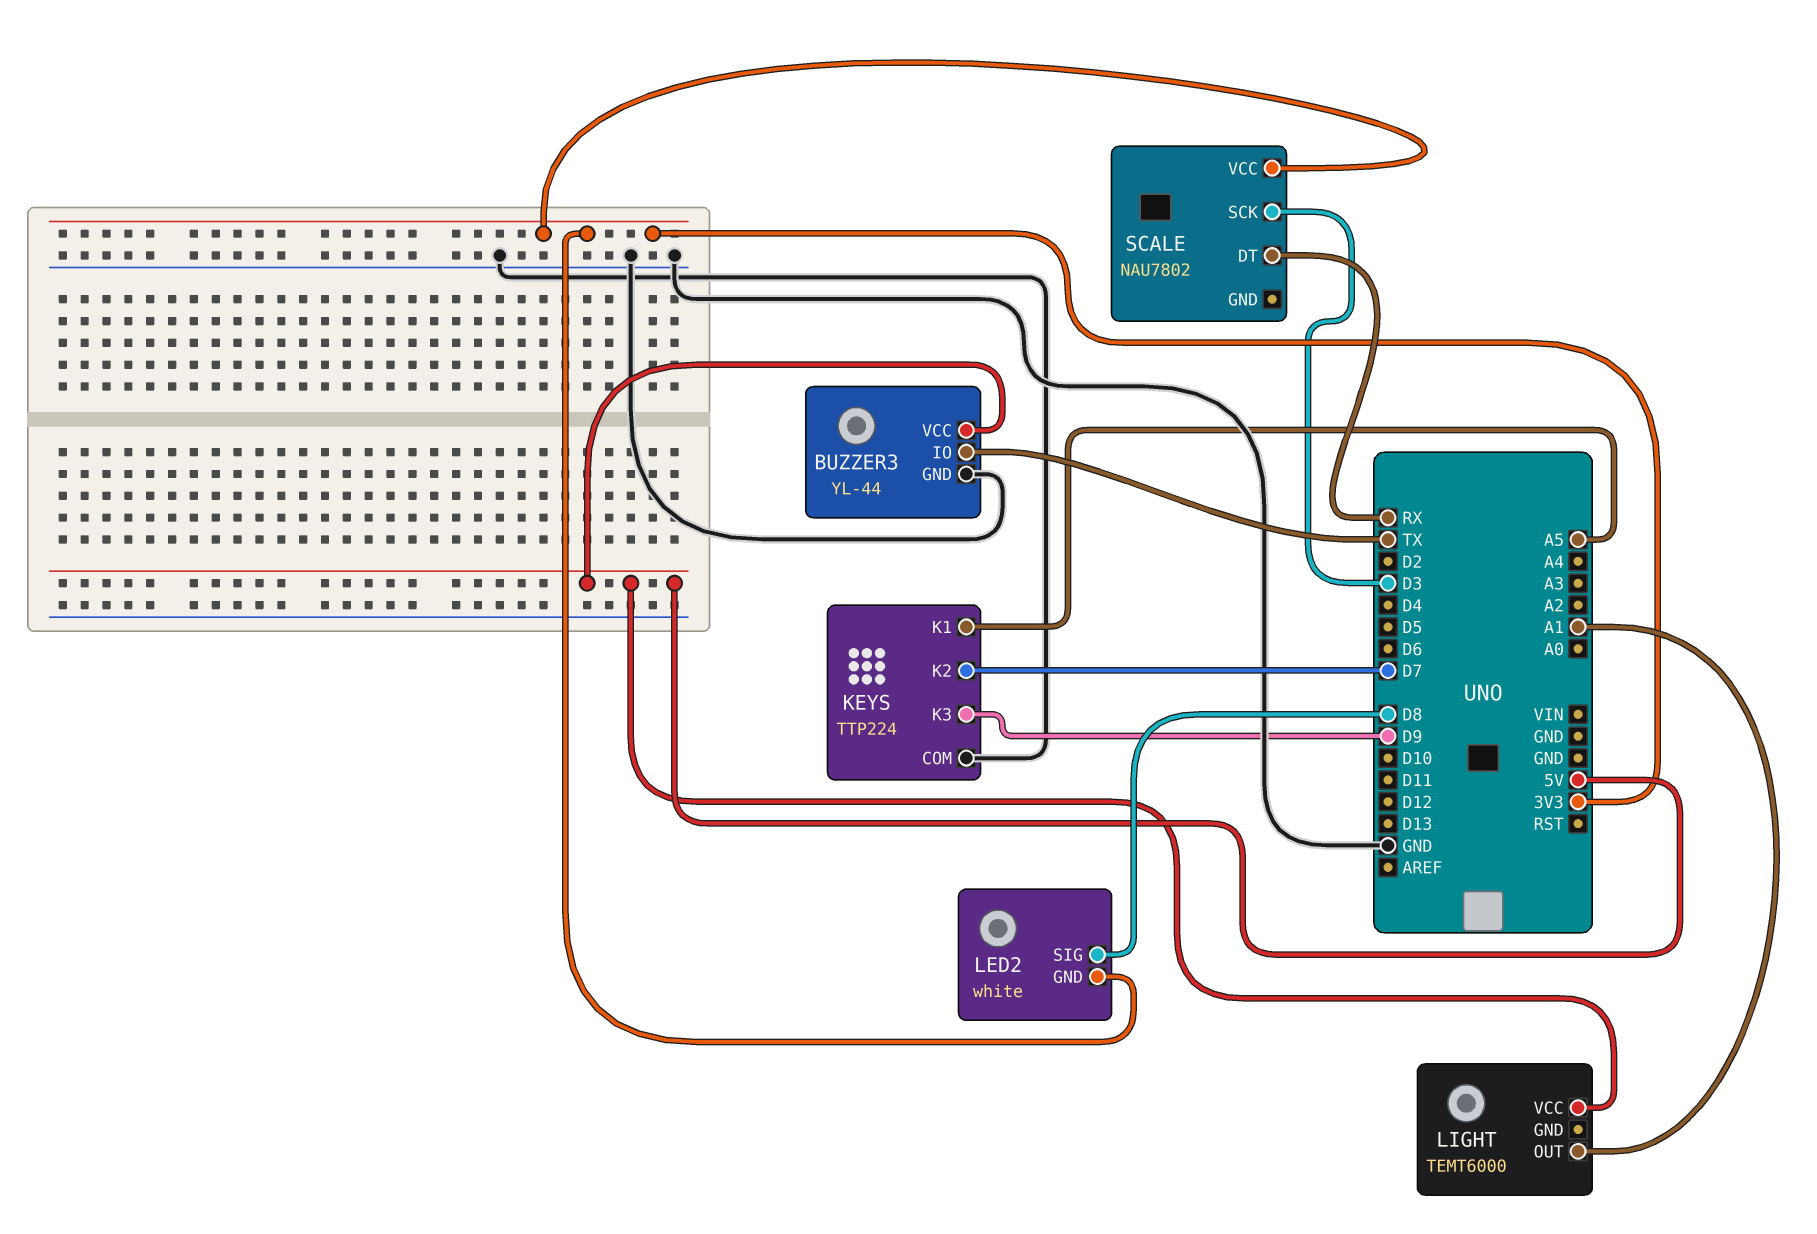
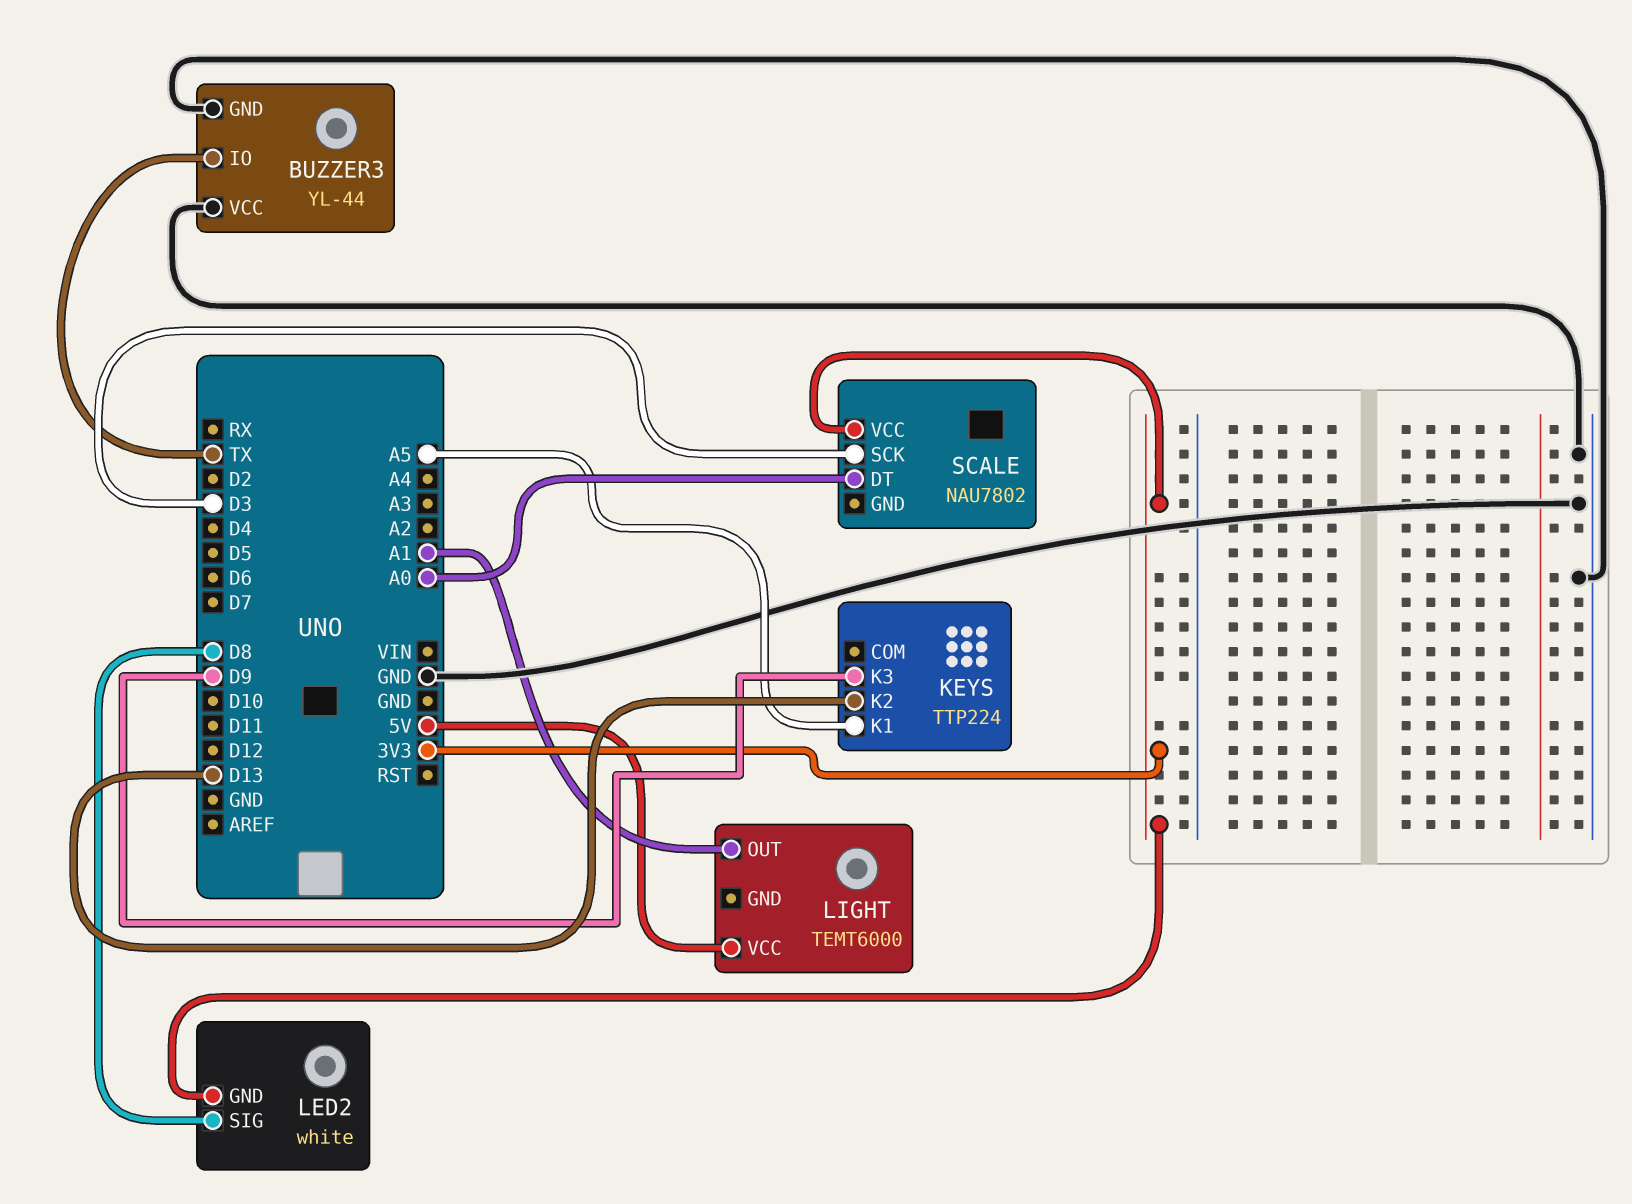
BUZZER3 pin VCC: 5V -> GND
KEYS pin COM: GND -> none
KEYS pin K2: D7 -> D13
SCALE pin DT: RX -> A0

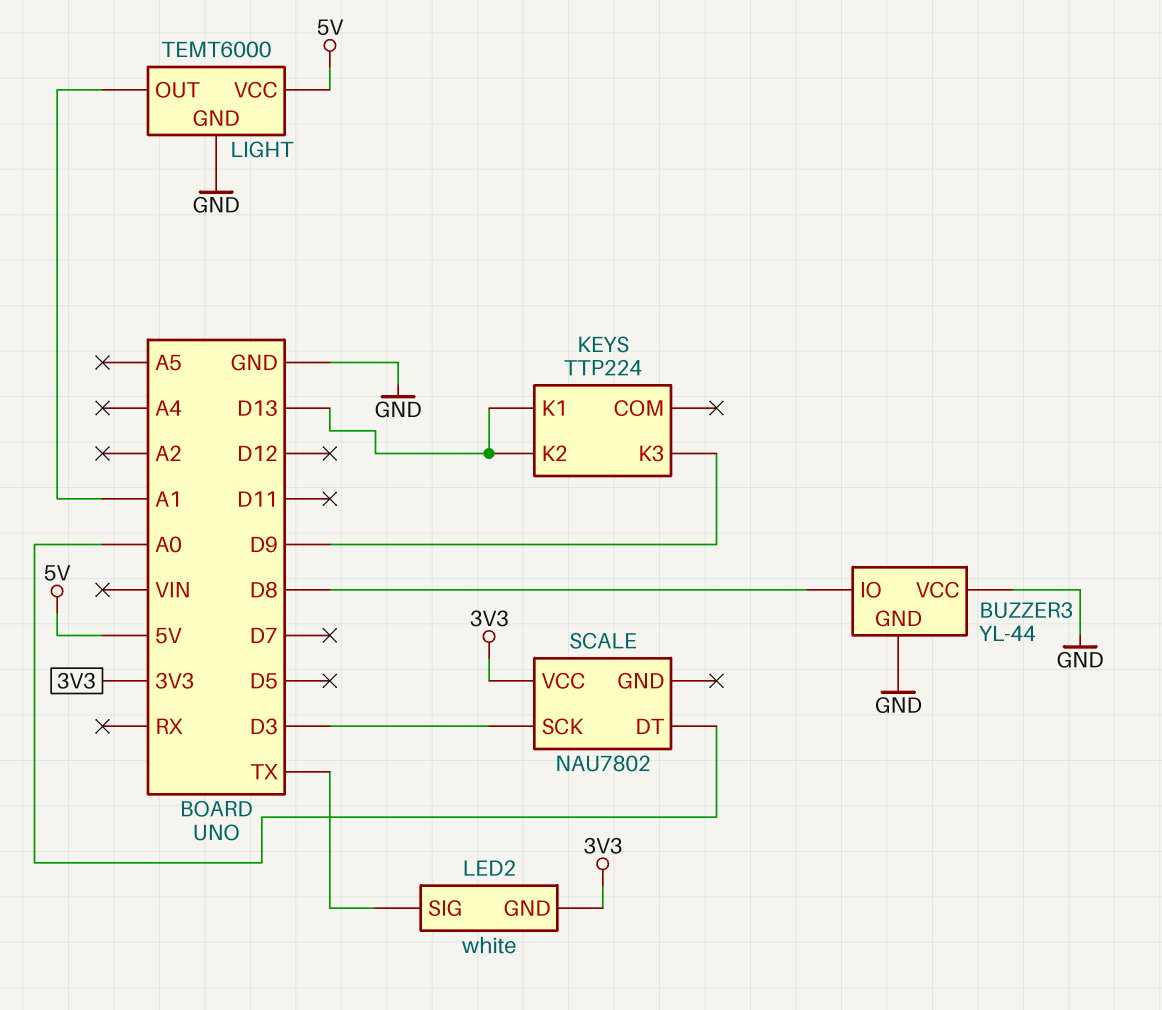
BUZZER3 pin IO: TX -> D8
KEYS pin K1: A5 -> D13
LED2 pin SIG: D8 -> TX
LIGHT pin GND: none -> GND

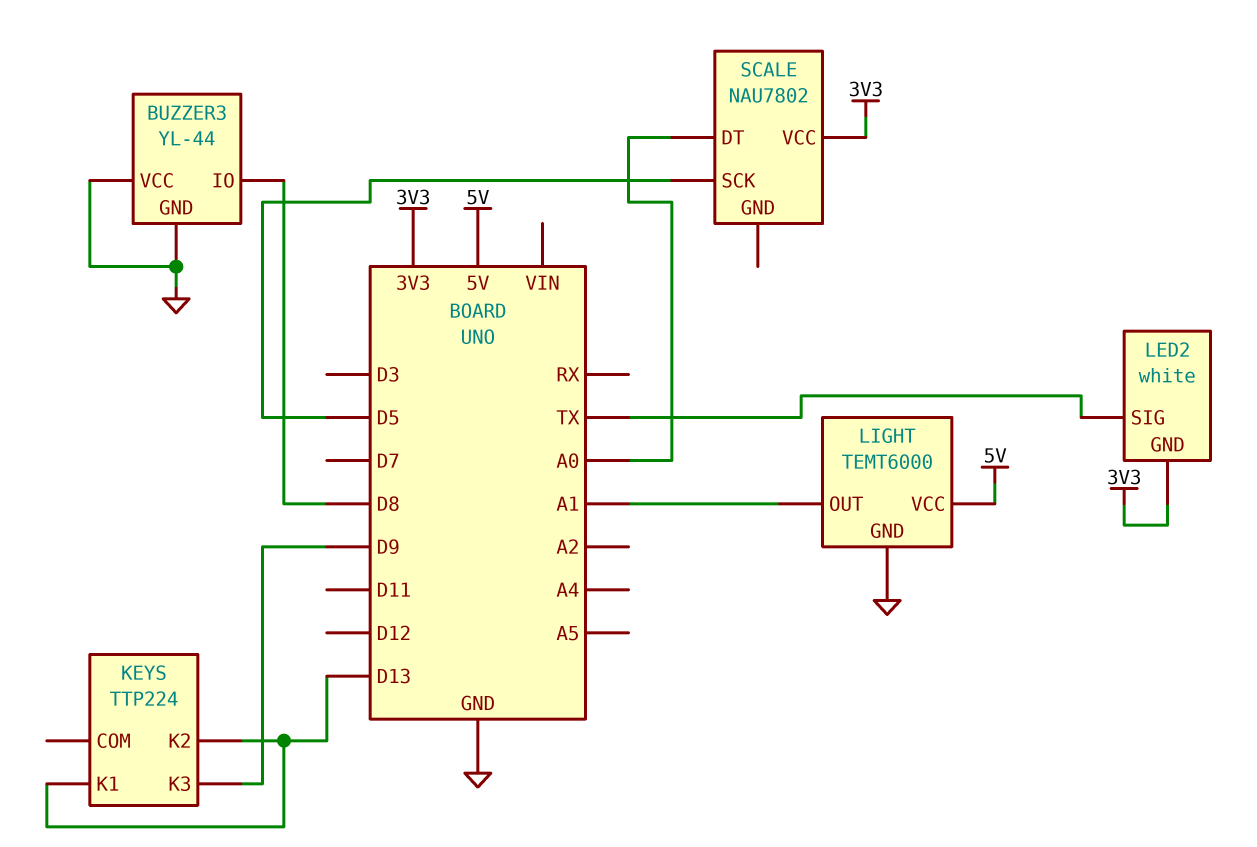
SCALE pin SCK: D3 -> D5

